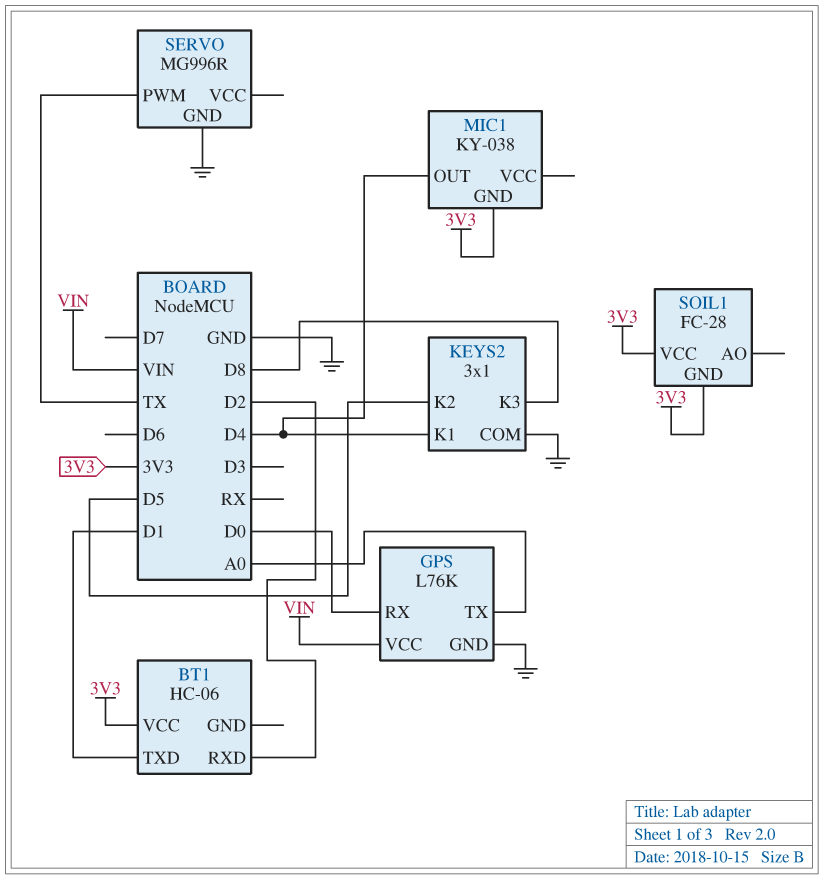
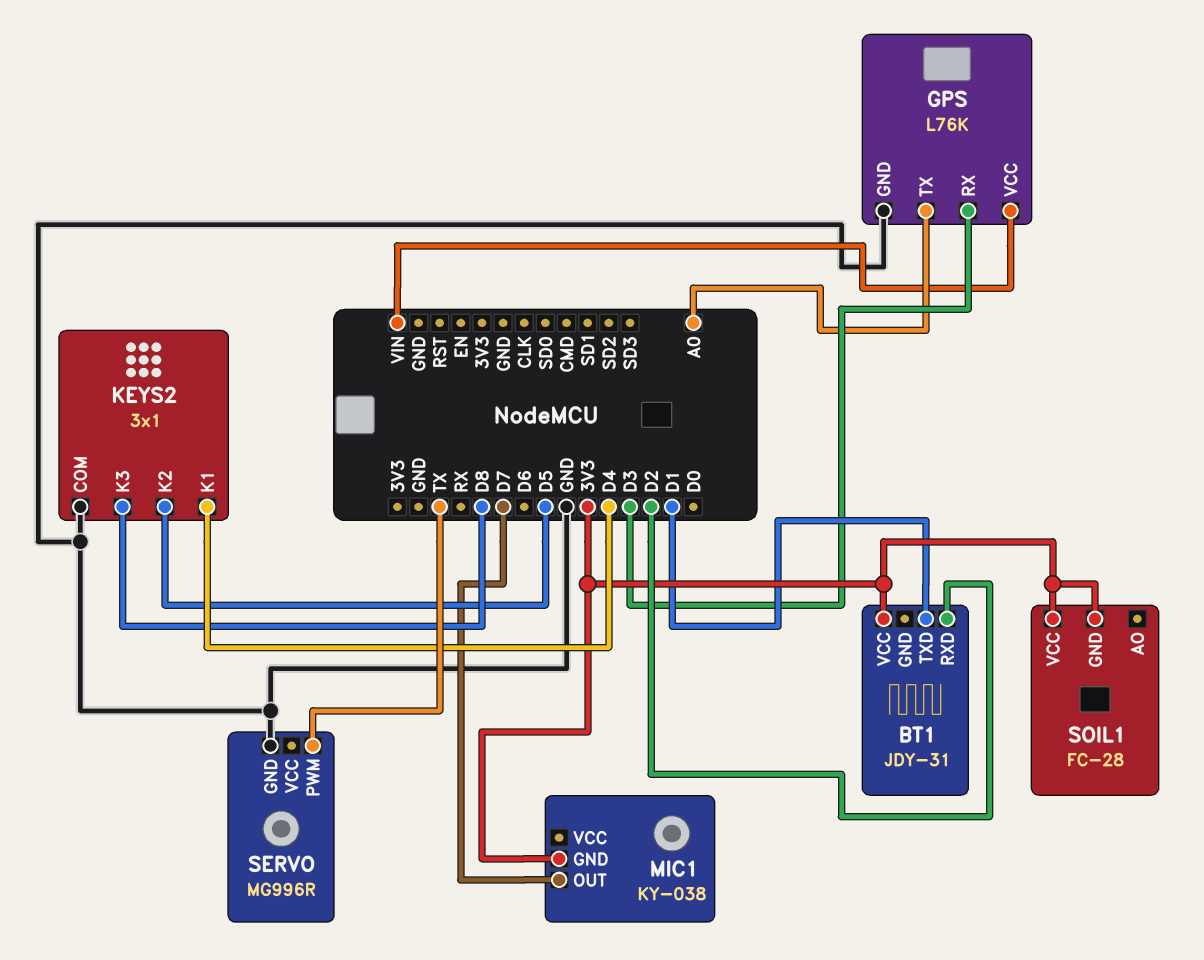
BT1: HC-06 -> JDY-31
GPS pin RX: D0 -> D3
MIC1 pin OUT: D4 -> D7

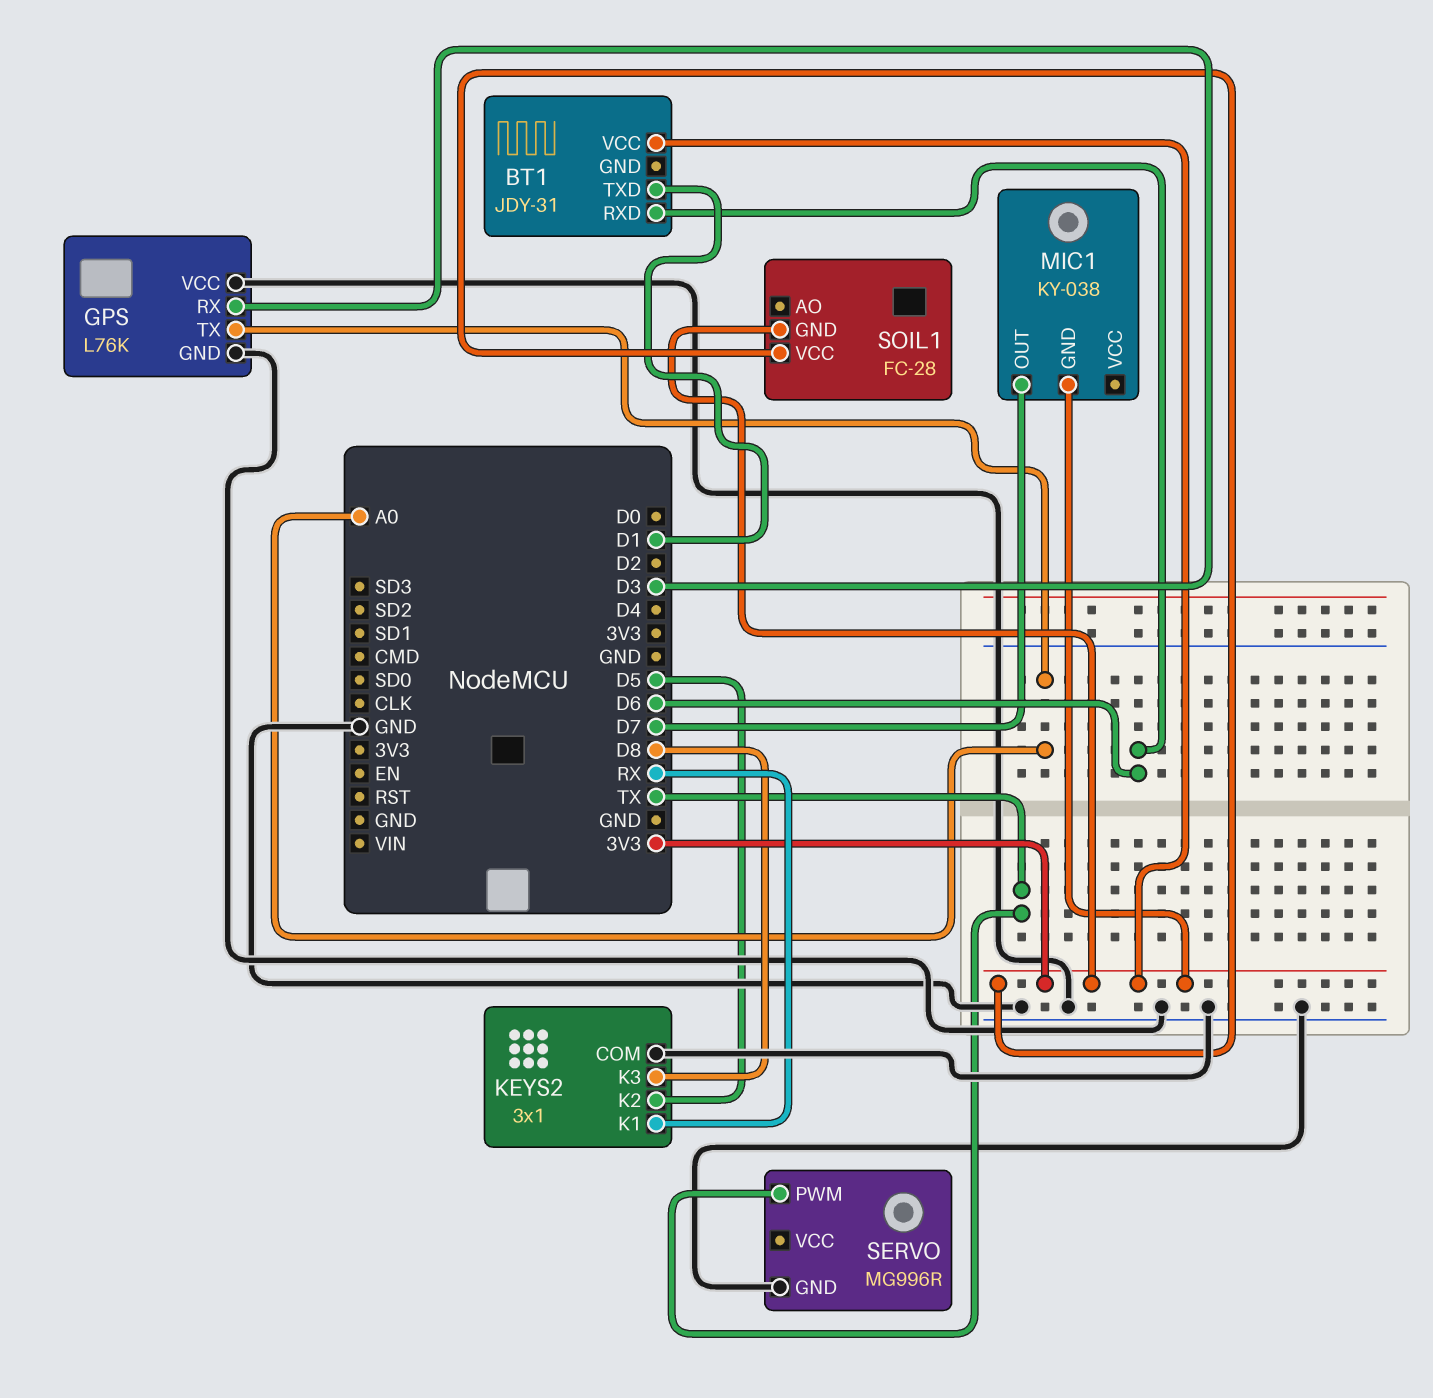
BT1 pin RXD: D2 -> D6
GPS pin VCC: VIN -> GND
KEYS2 pin K1: D4 -> RX

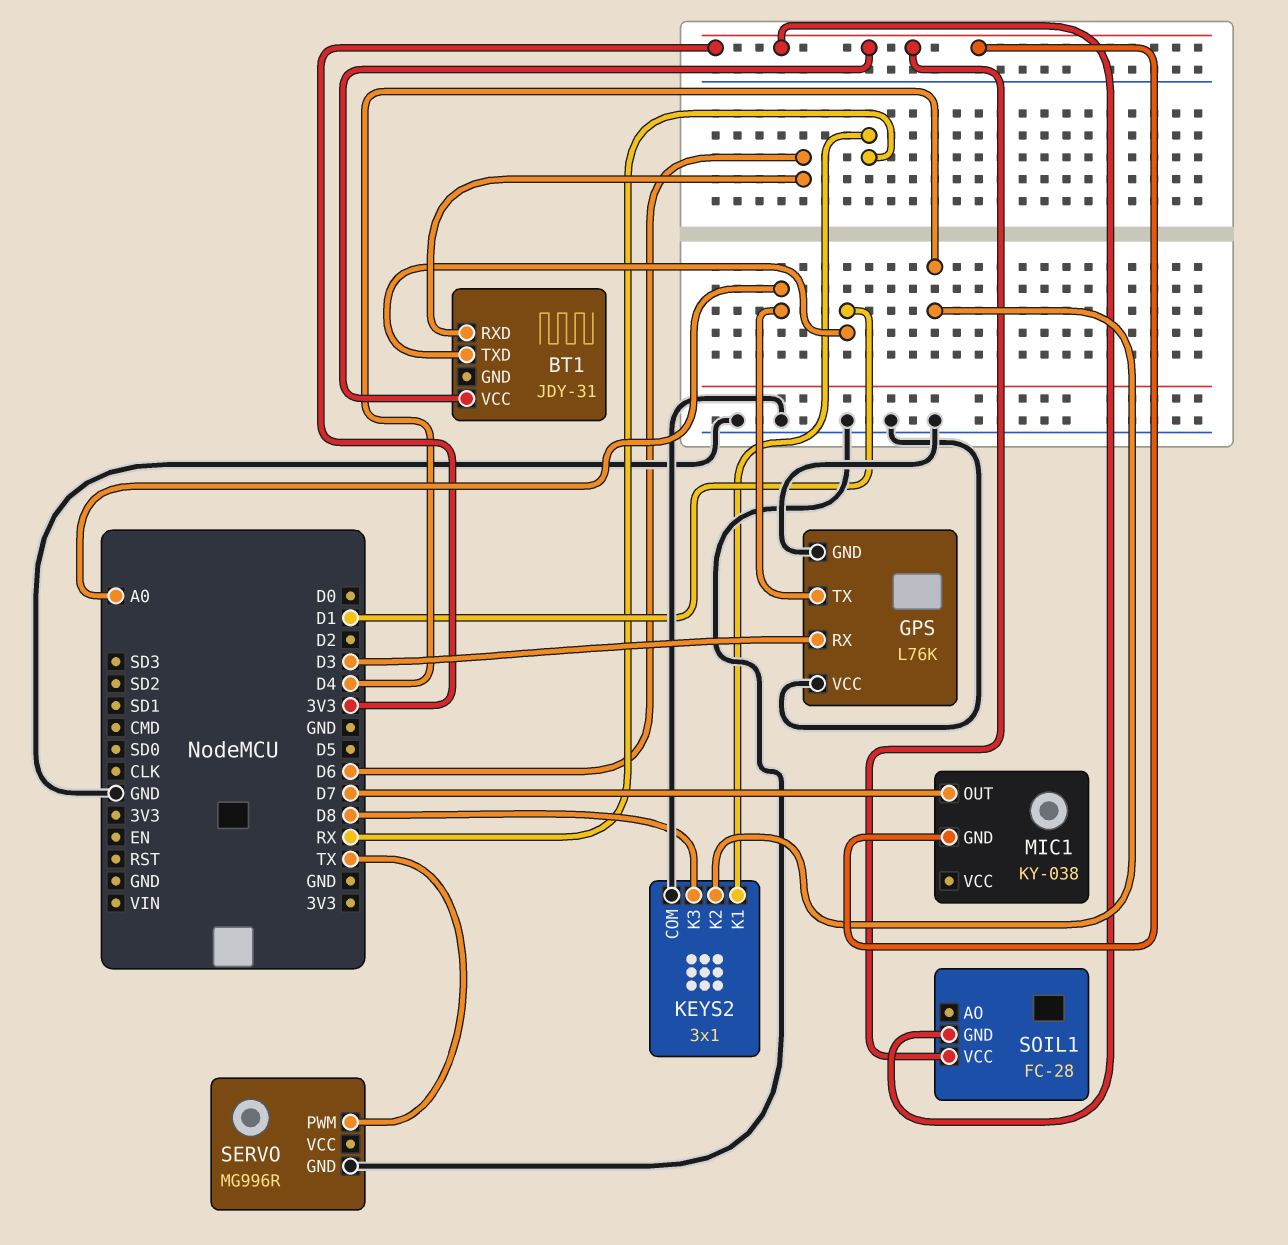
KEYS2 pin K2: D5 -> D4

